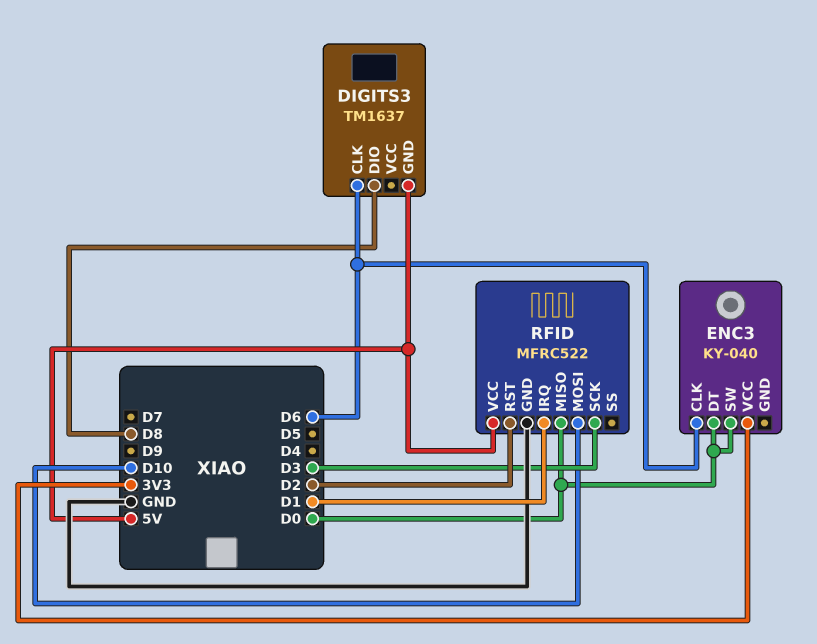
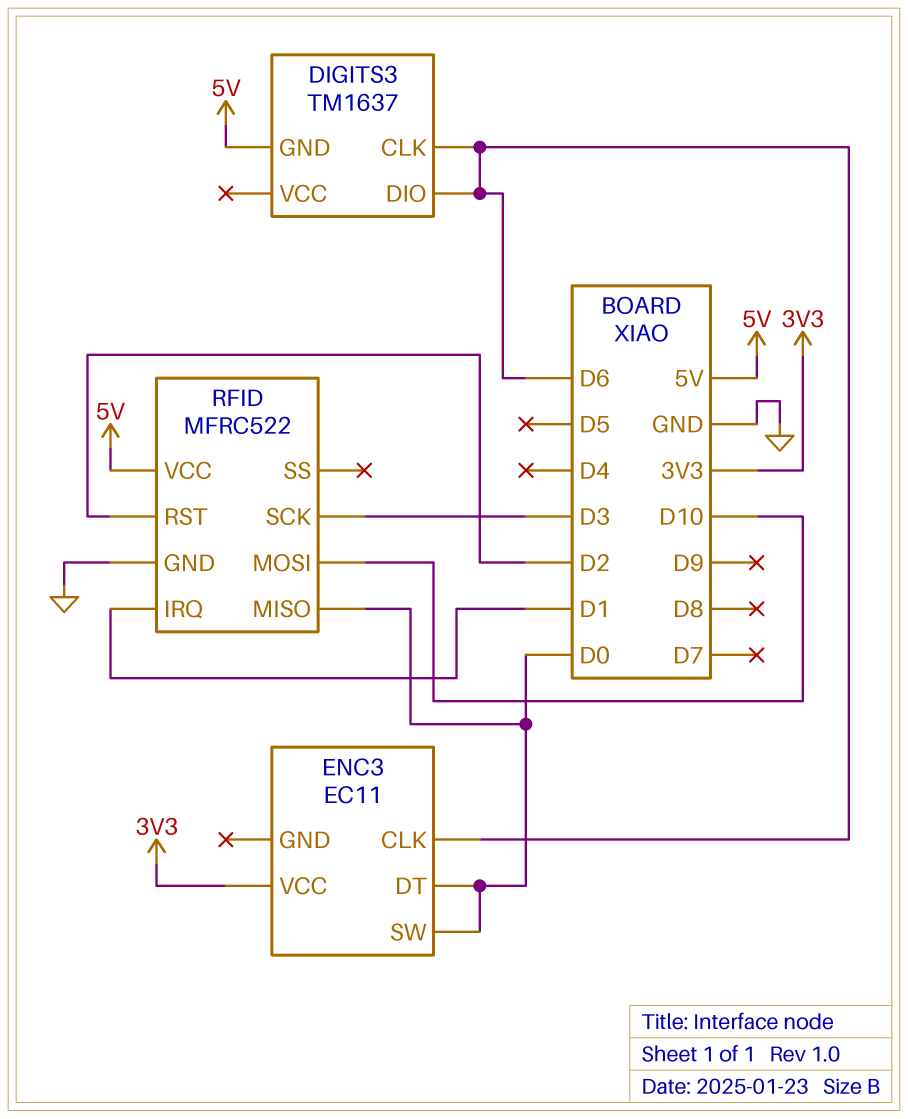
DIGITS3 pin DIO: D8 -> D6
ENC3: KY-040 -> EC11

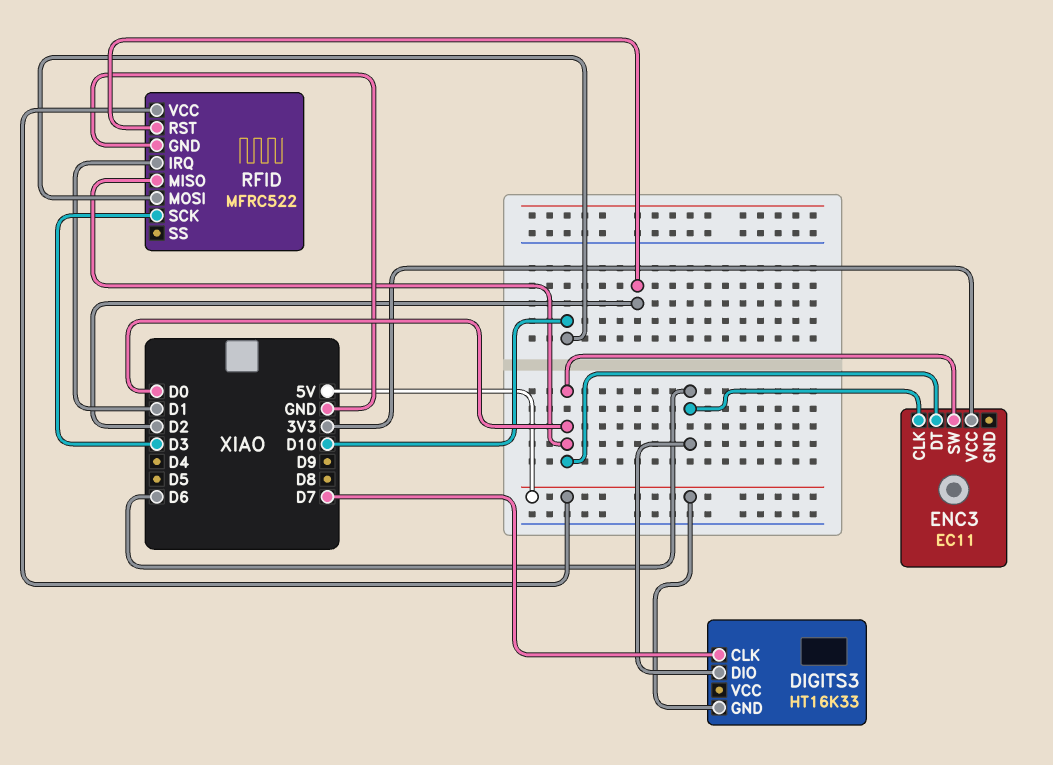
DIGITS3: TM1637 -> HT16K33
DIGITS3 pin CLK: D6 -> D7

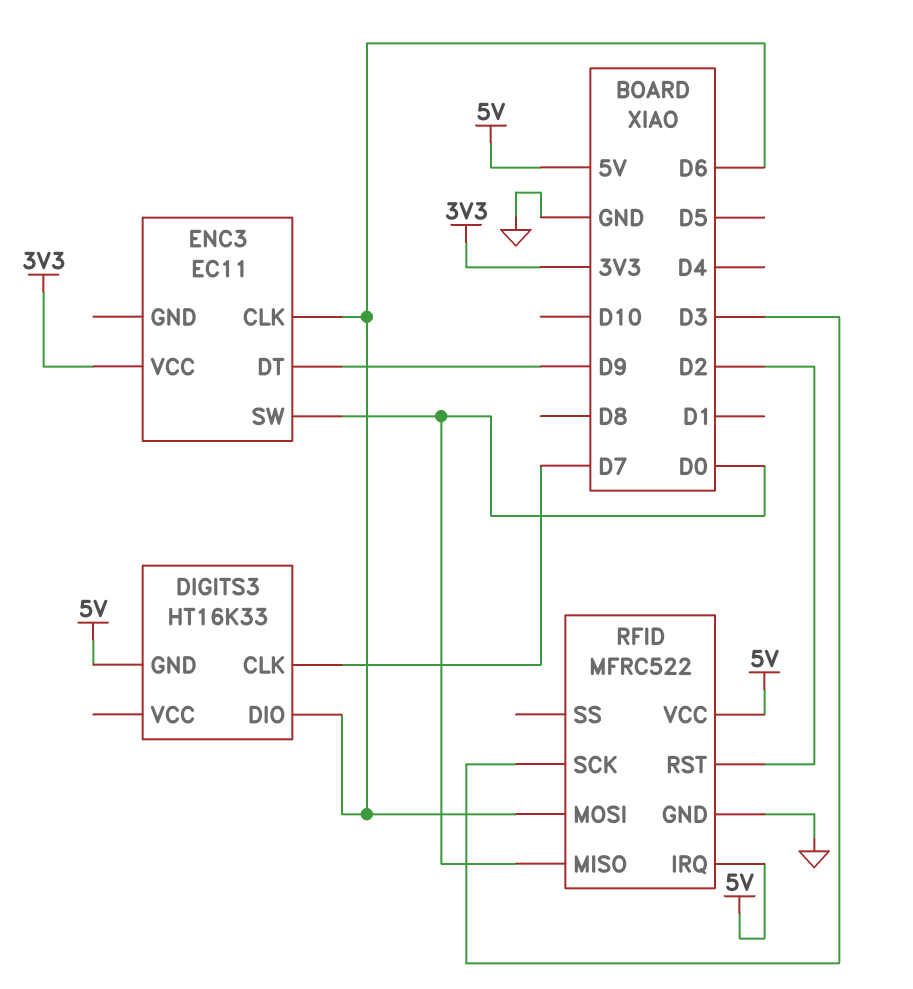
ENC3 pin DT: D0 -> D9
RFID pin IRQ: D1 -> 5V
RFID pin MOSI: D10 -> D6

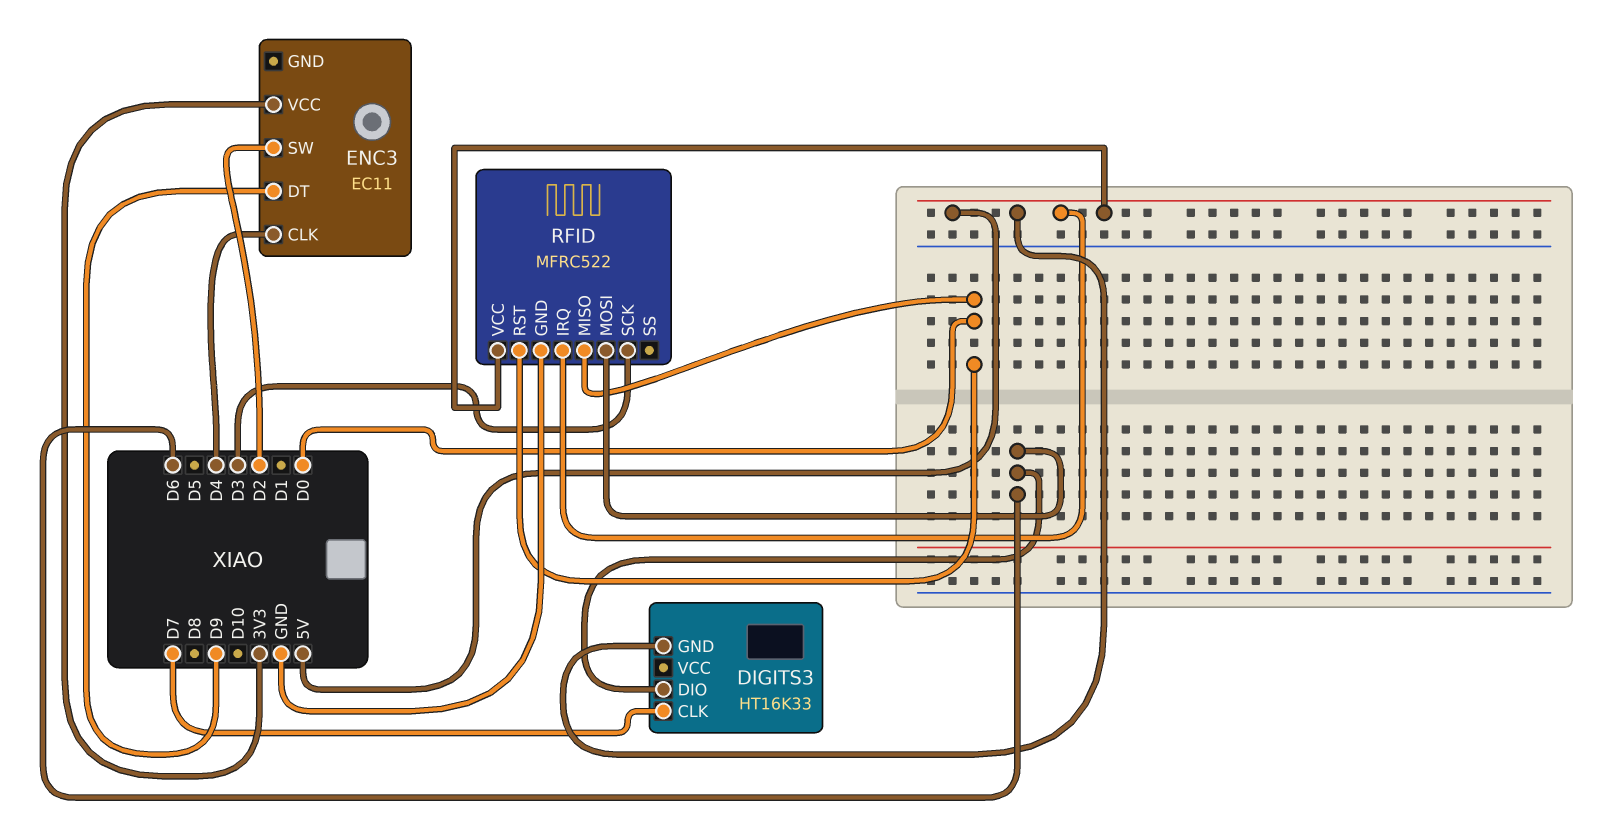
ENC3 pin CLK: D6 -> D4
ENC3 pin SW: D0 -> D2
RFID pin RST: D2 -> D0

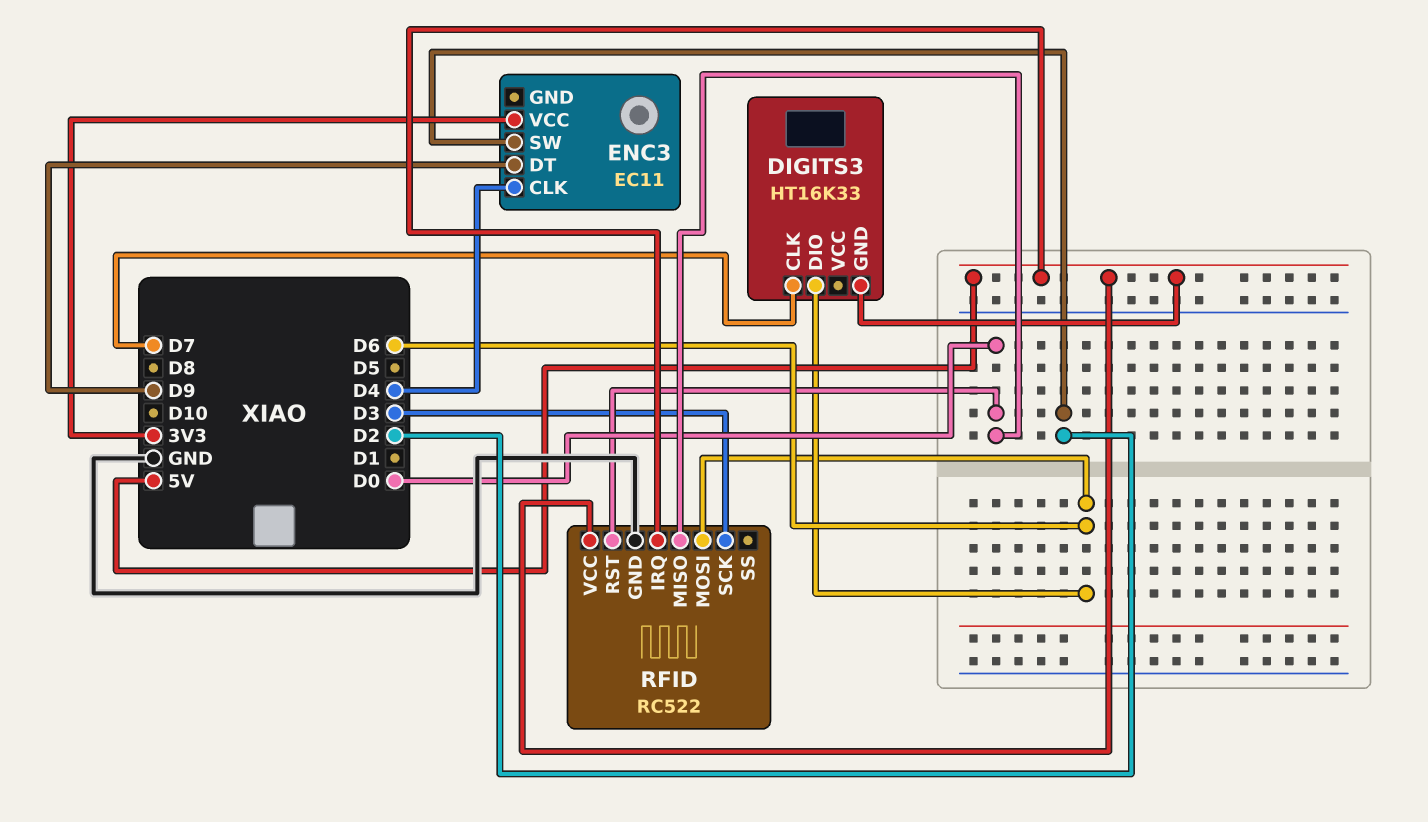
RFID: MFRC522 -> RC522

